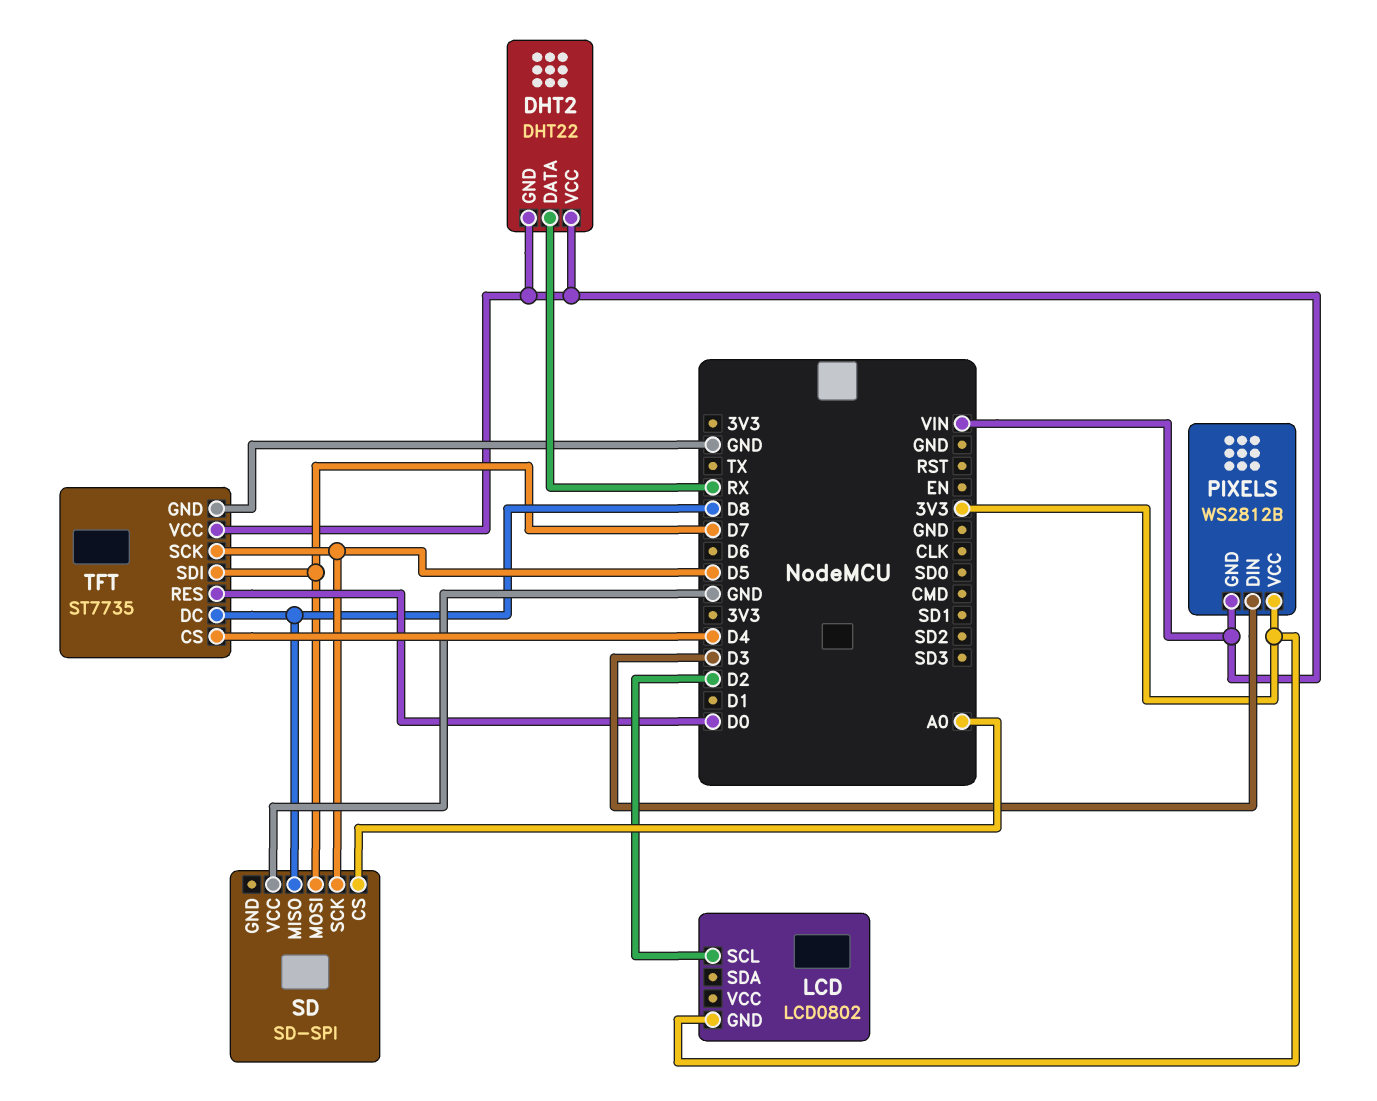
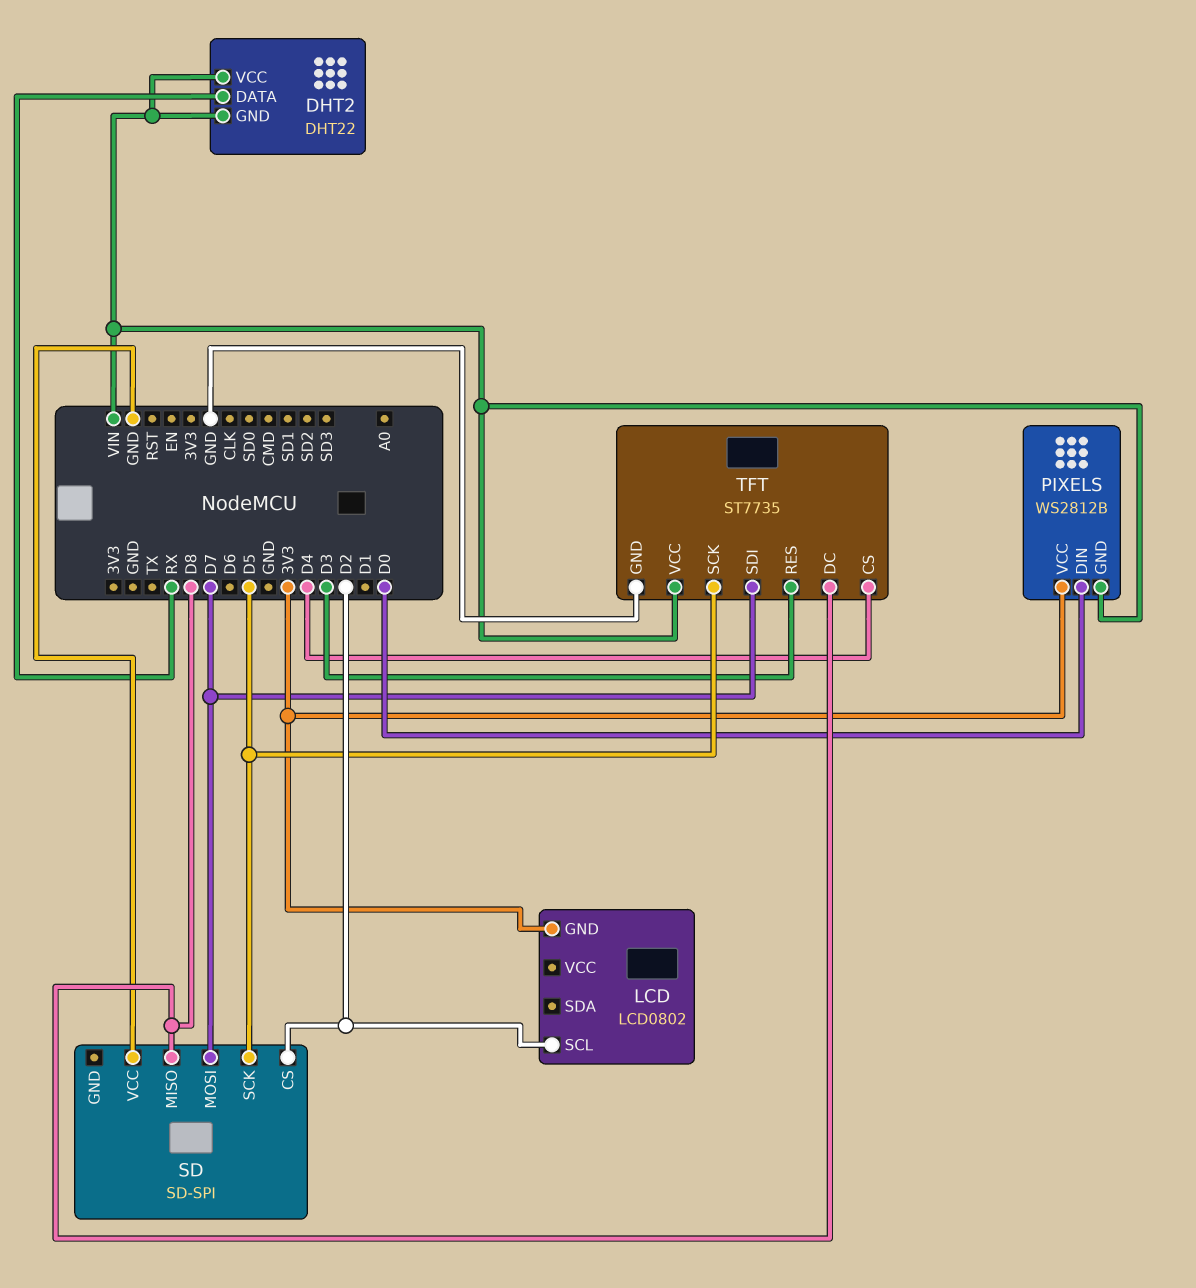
PIXELS pin DIN: D3 -> D0
SD pin CS: A0 -> D2
TFT pin RES: D0 -> D3

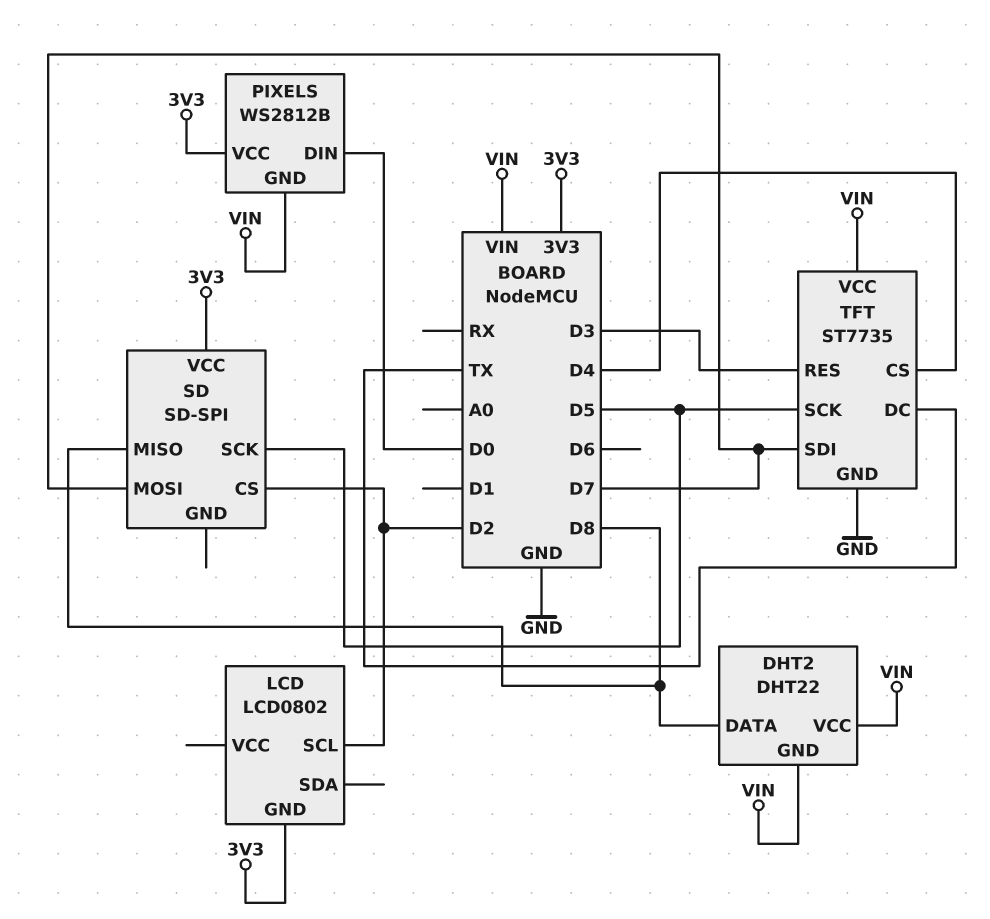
DHT2 pin DATA: RX -> D8
SD pin VCC: GND -> 3V3
TFT pin DC: D8 -> TX

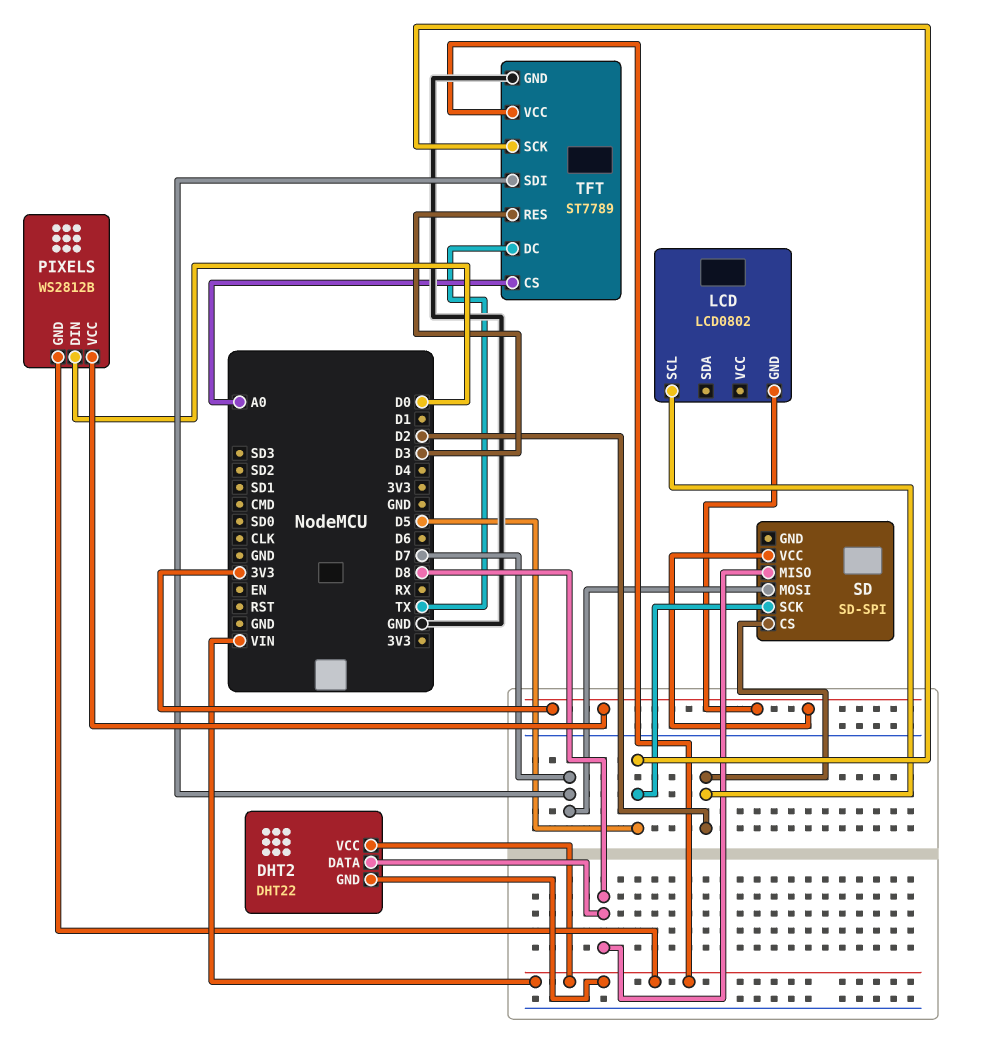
TFT: ST7735 -> ST7789
TFT pin CS: D4 -> A0

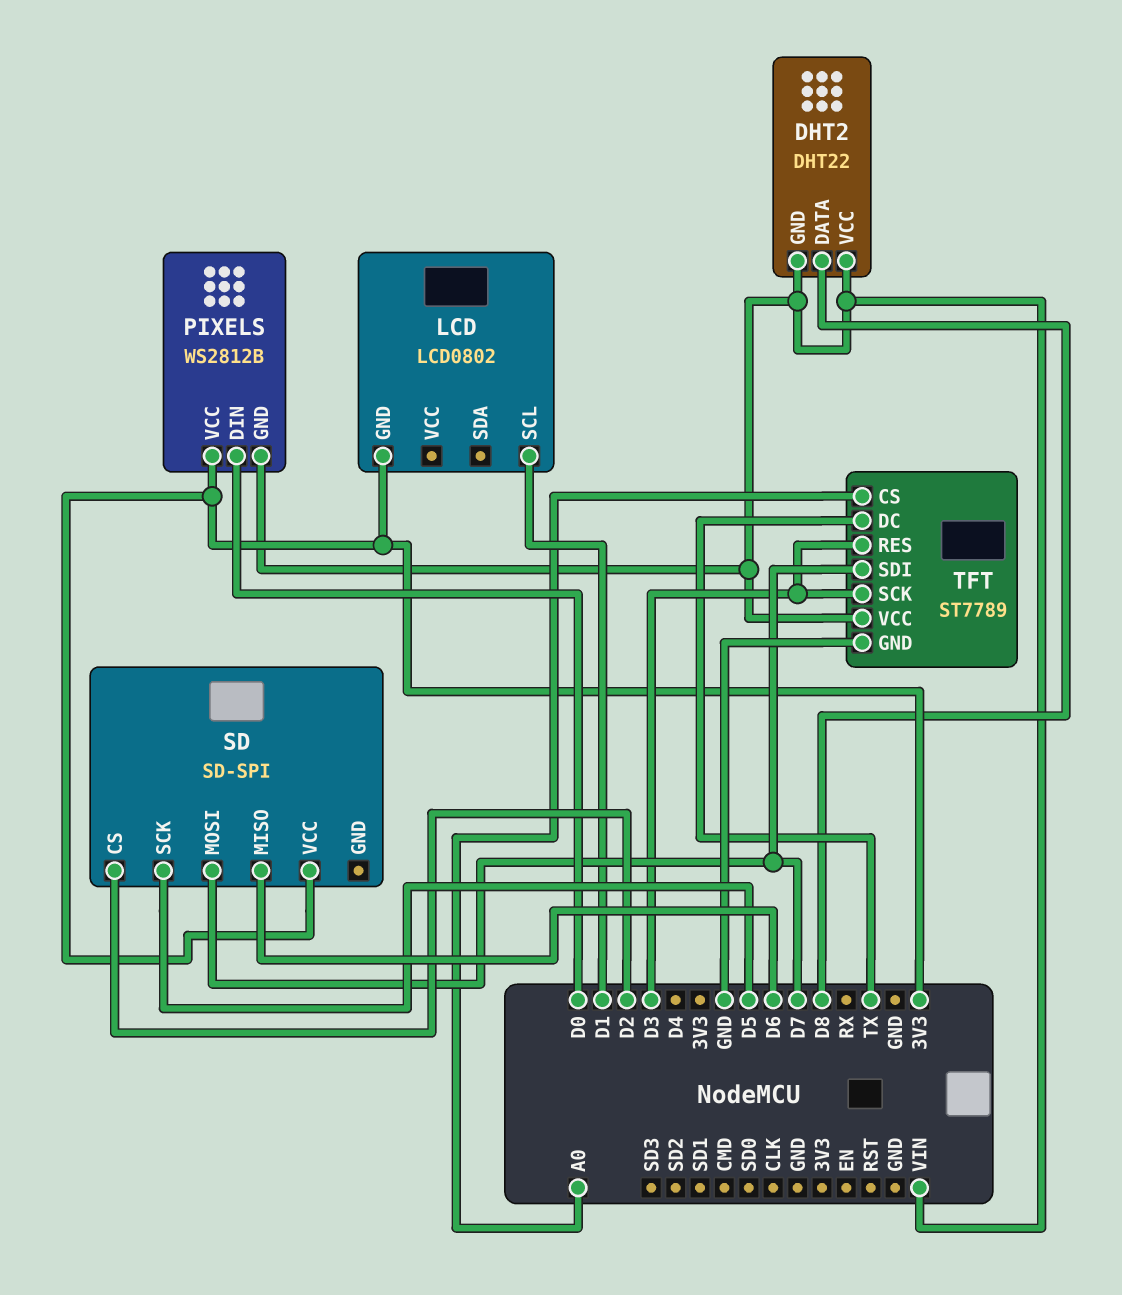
LCD pin SCL: D2 -> D1
SD pin MISO: D8 -> D6
TFT pin SCK: D5 -> D3

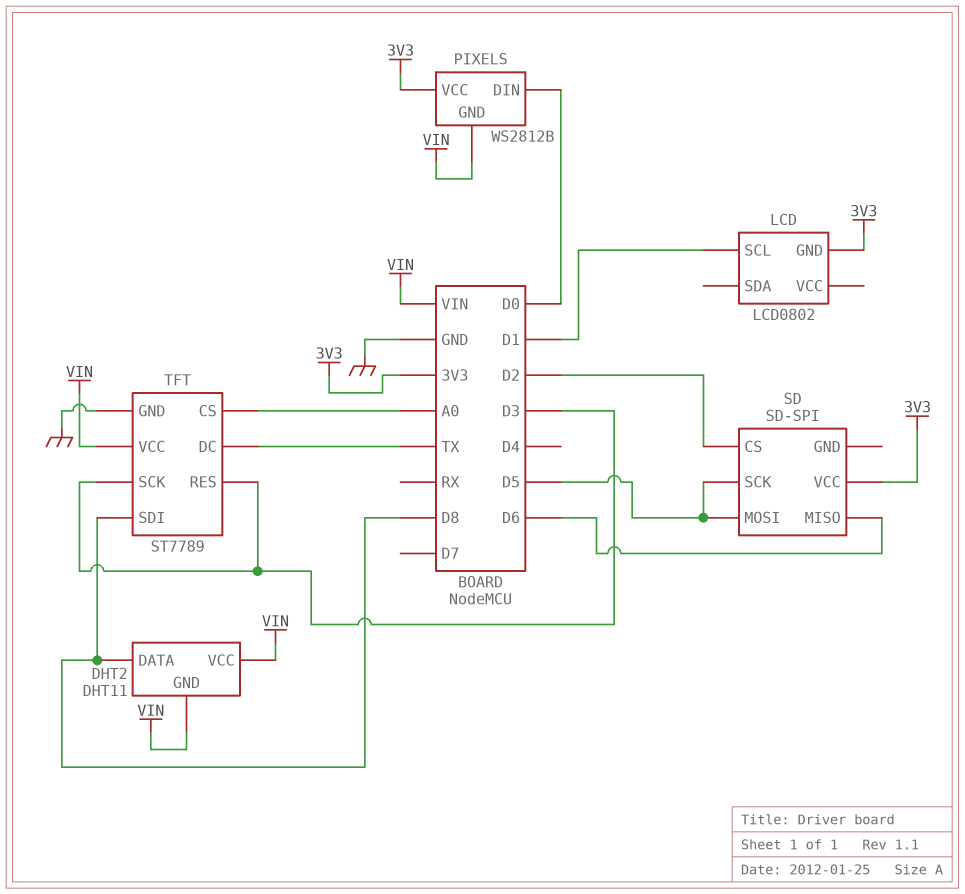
DHT2: DHT22 -> DHT11
SD pin MOSI: D7 -> D5
TFT pin SDI: D7 -> D8

